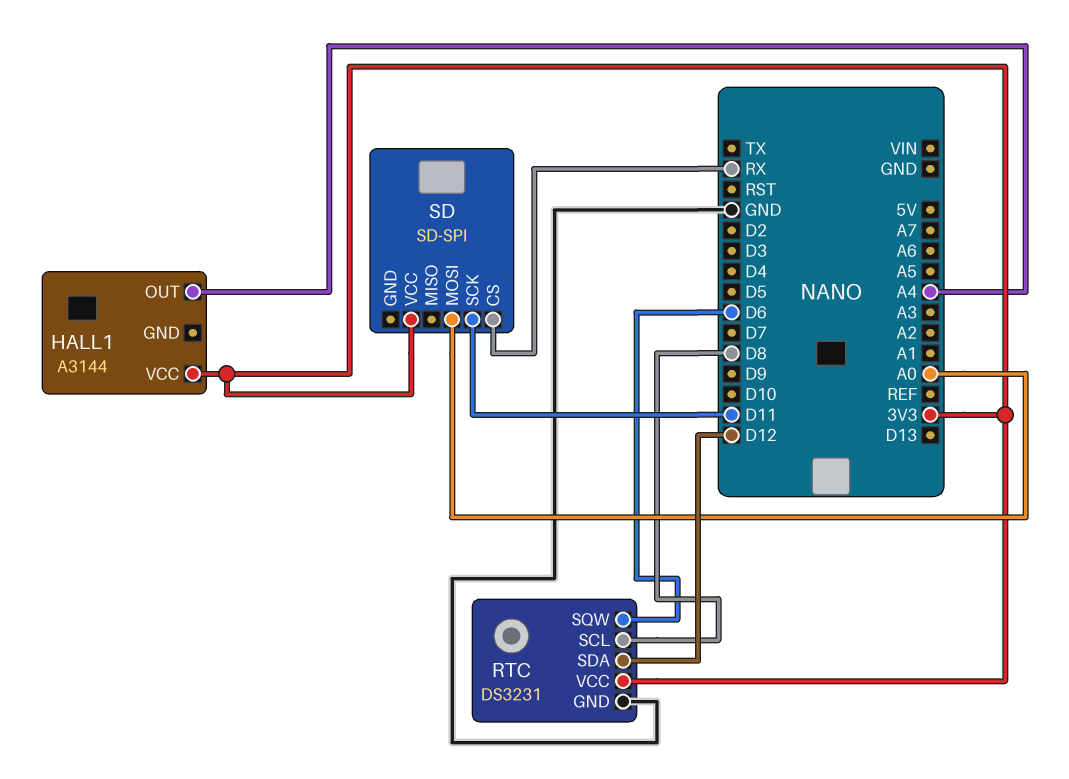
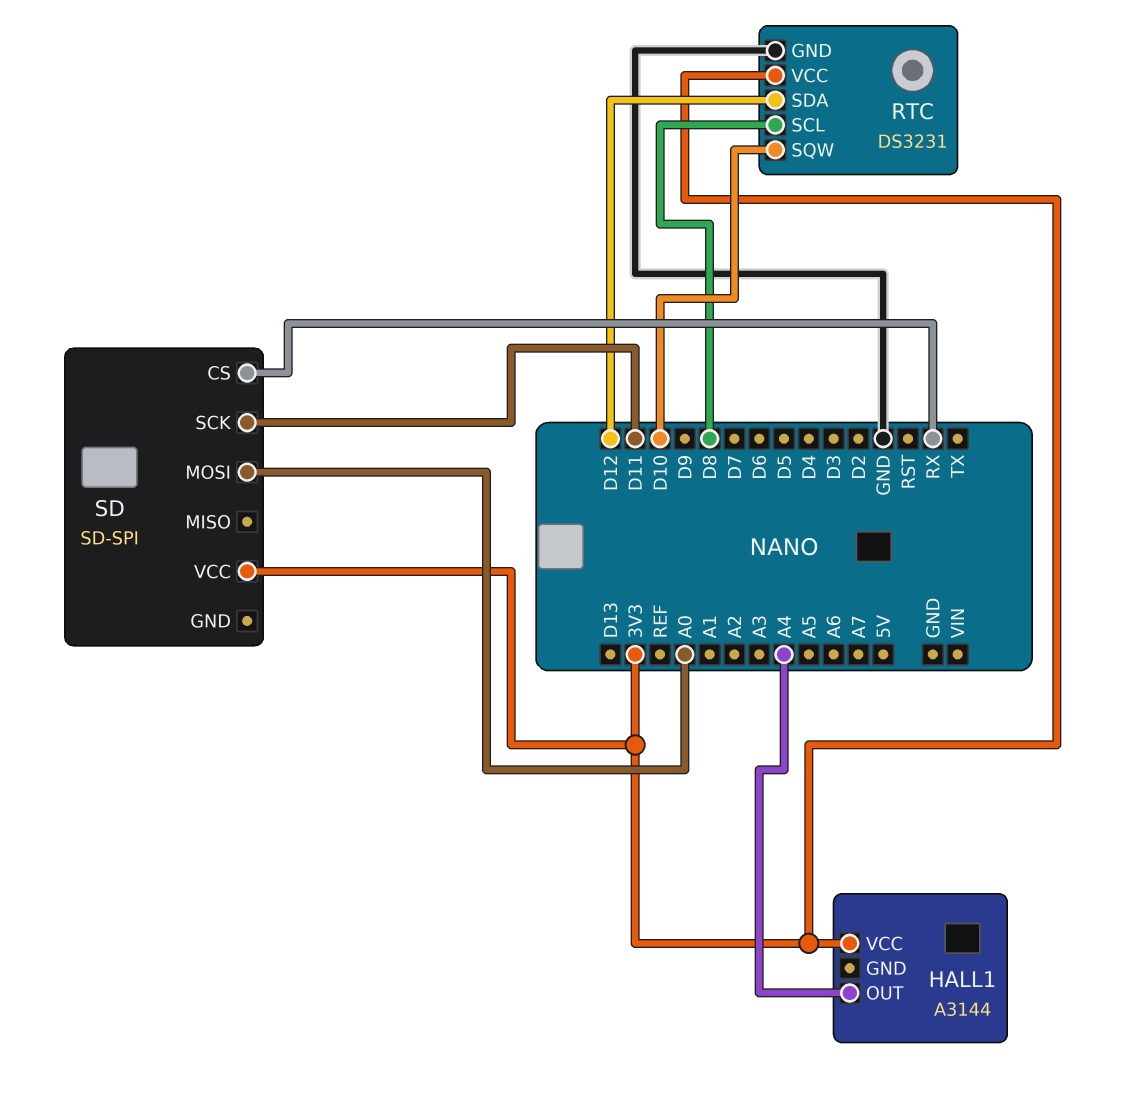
RTC pin SQW: D6 -> D10

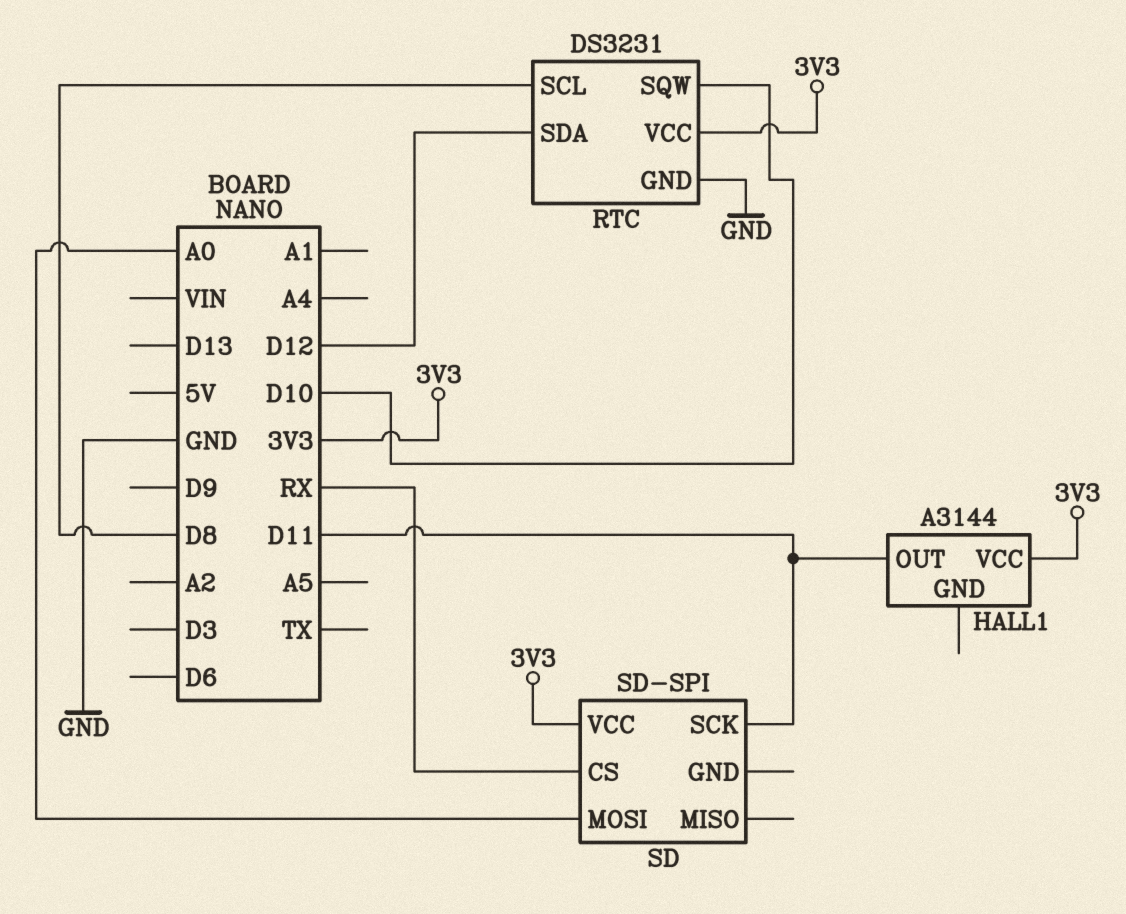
HALL1 pin OUT: A4 -> D11

